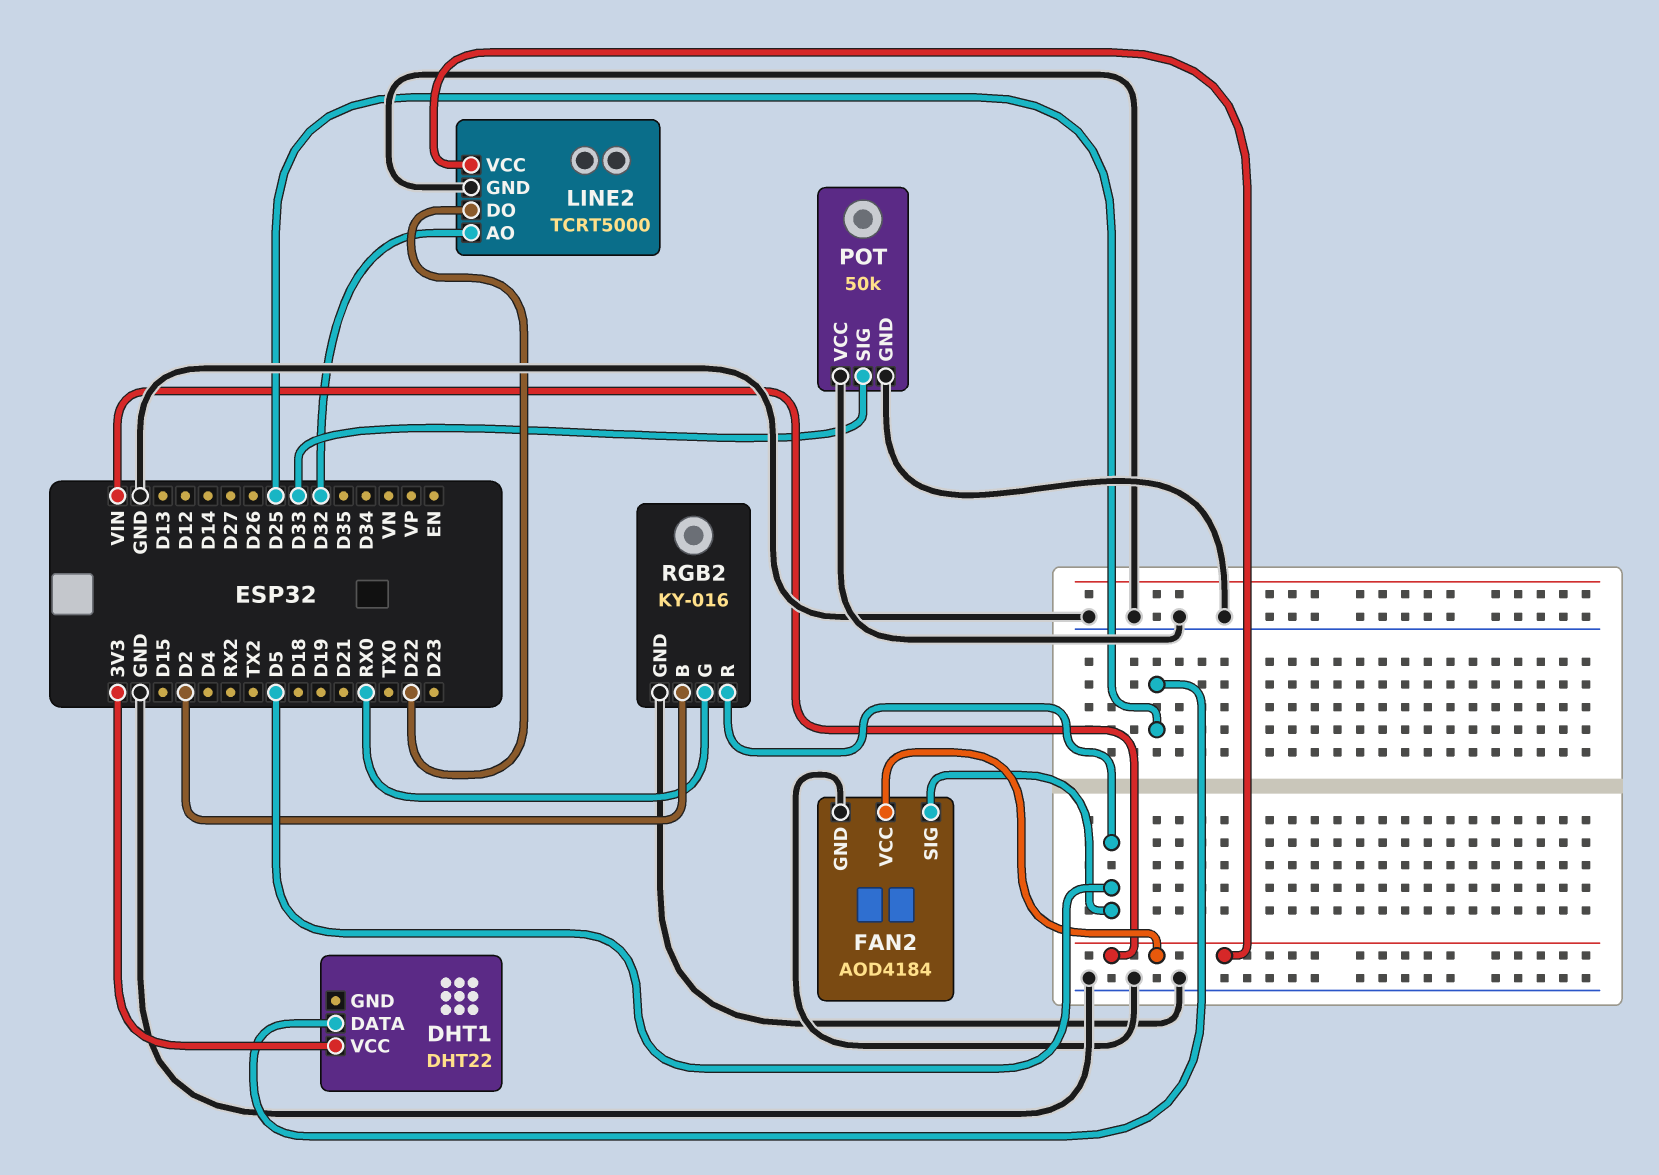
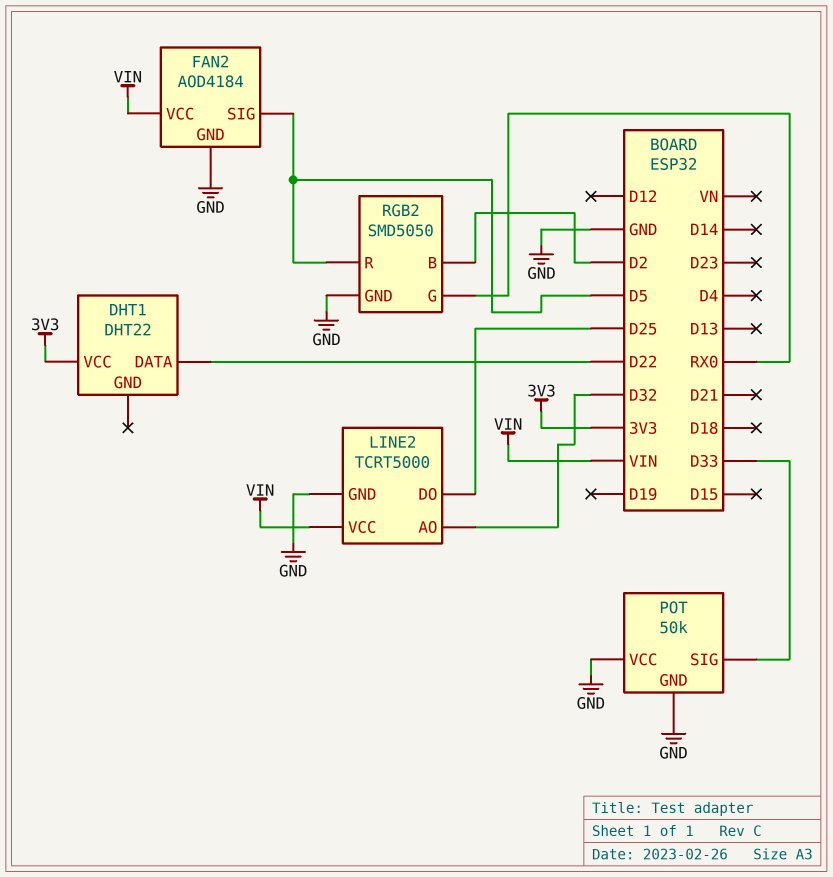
DHT1 pin DATA: D25 -> D22
LINE2 pin DO: D22 -> D25
RGB2: KY-016 -> SMD5050

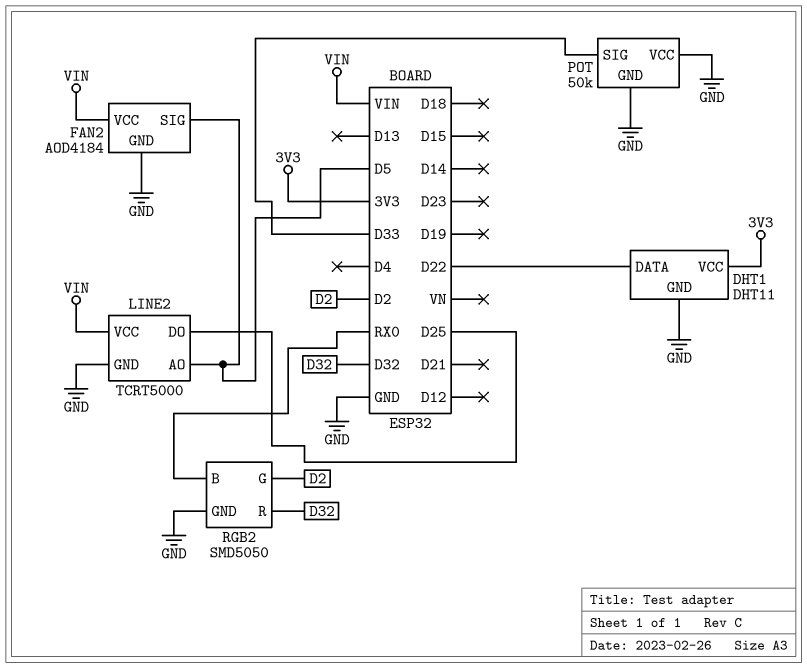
DHT1: DHT22 -> DHT11
DHT1 pin GND: none -> GND
LINE2 pin AO: D32 -> D5
RGB2 pin B: D2 -> RX0
RGB2 pin G: RX0 -> D2
RGB2 pin R: D5 -> D32

